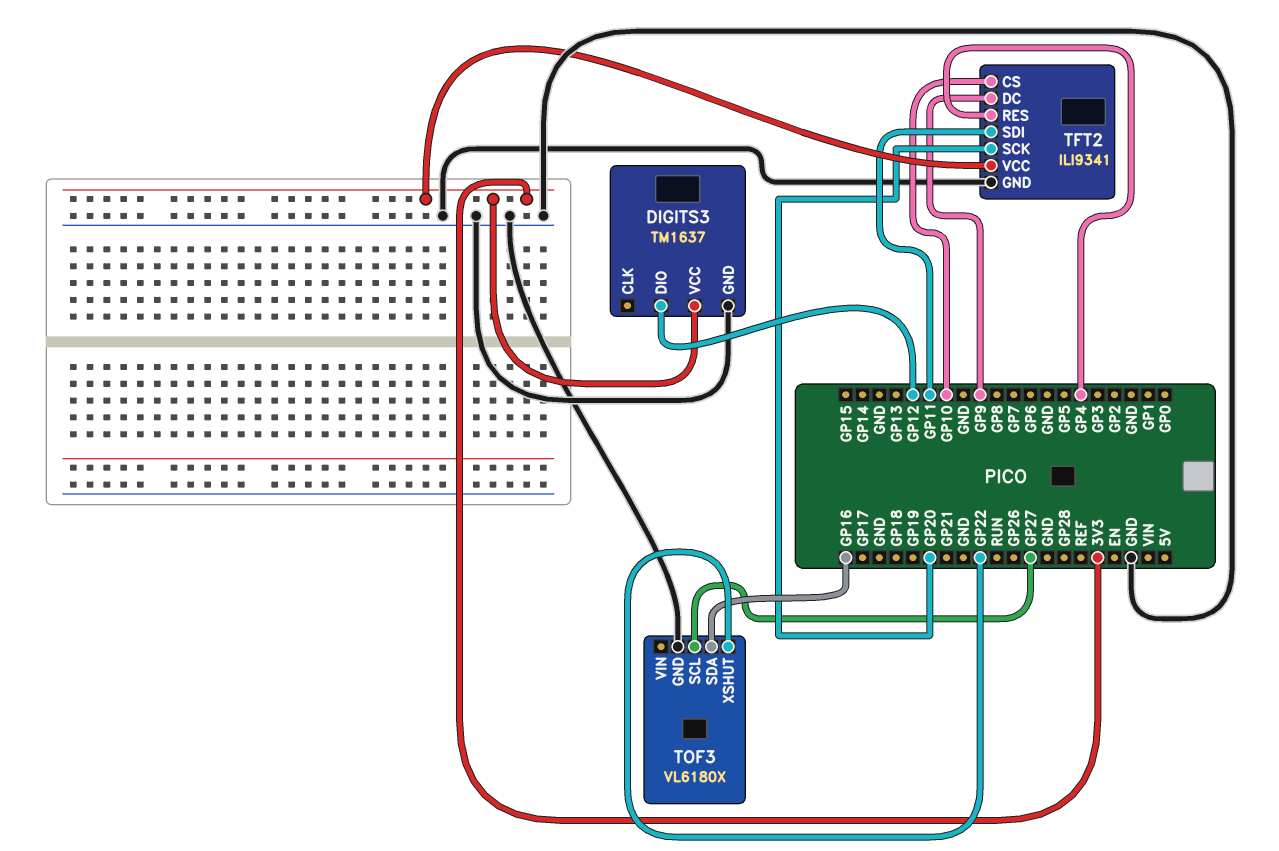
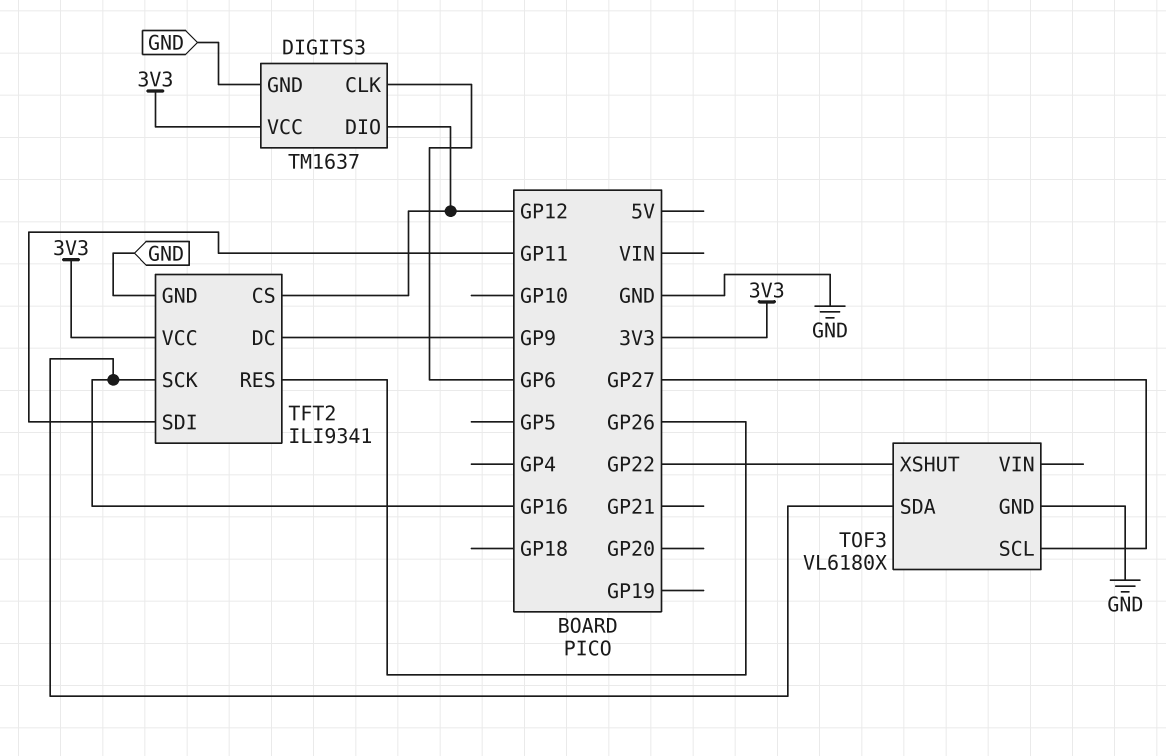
DIGITS3 pin CLK: none -> GP6
TFT2 pin CS: GP10 -> GP12
TFT2 pin RES: GP4 -> GP26
TFT2 pin SCK: GP20 -> GP16

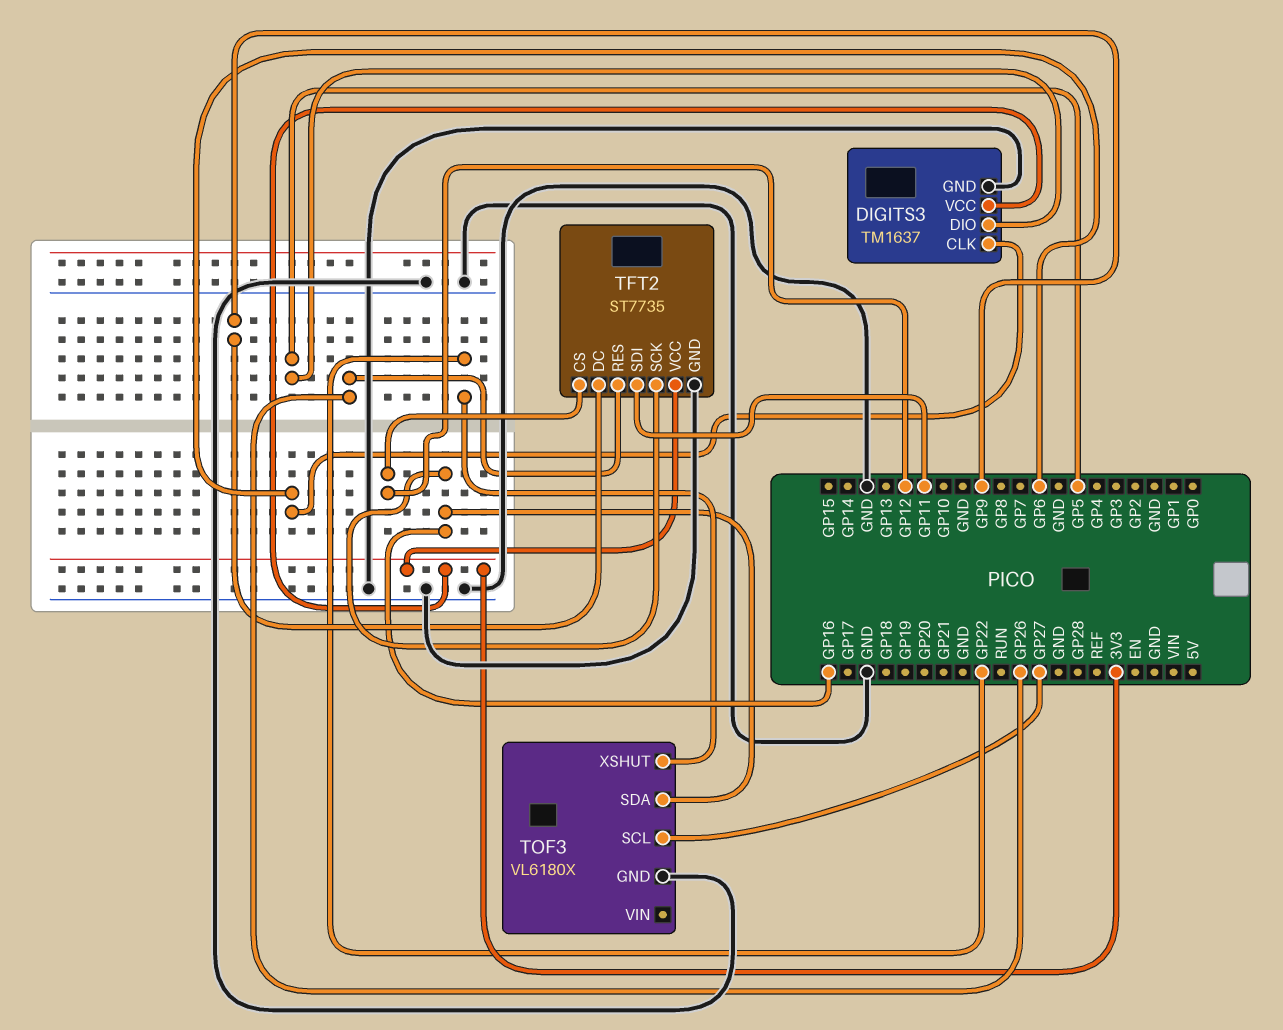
DIGITS3 pin DIO: GP12 -> GP5
TFT2: ILI9341 -> ST7735

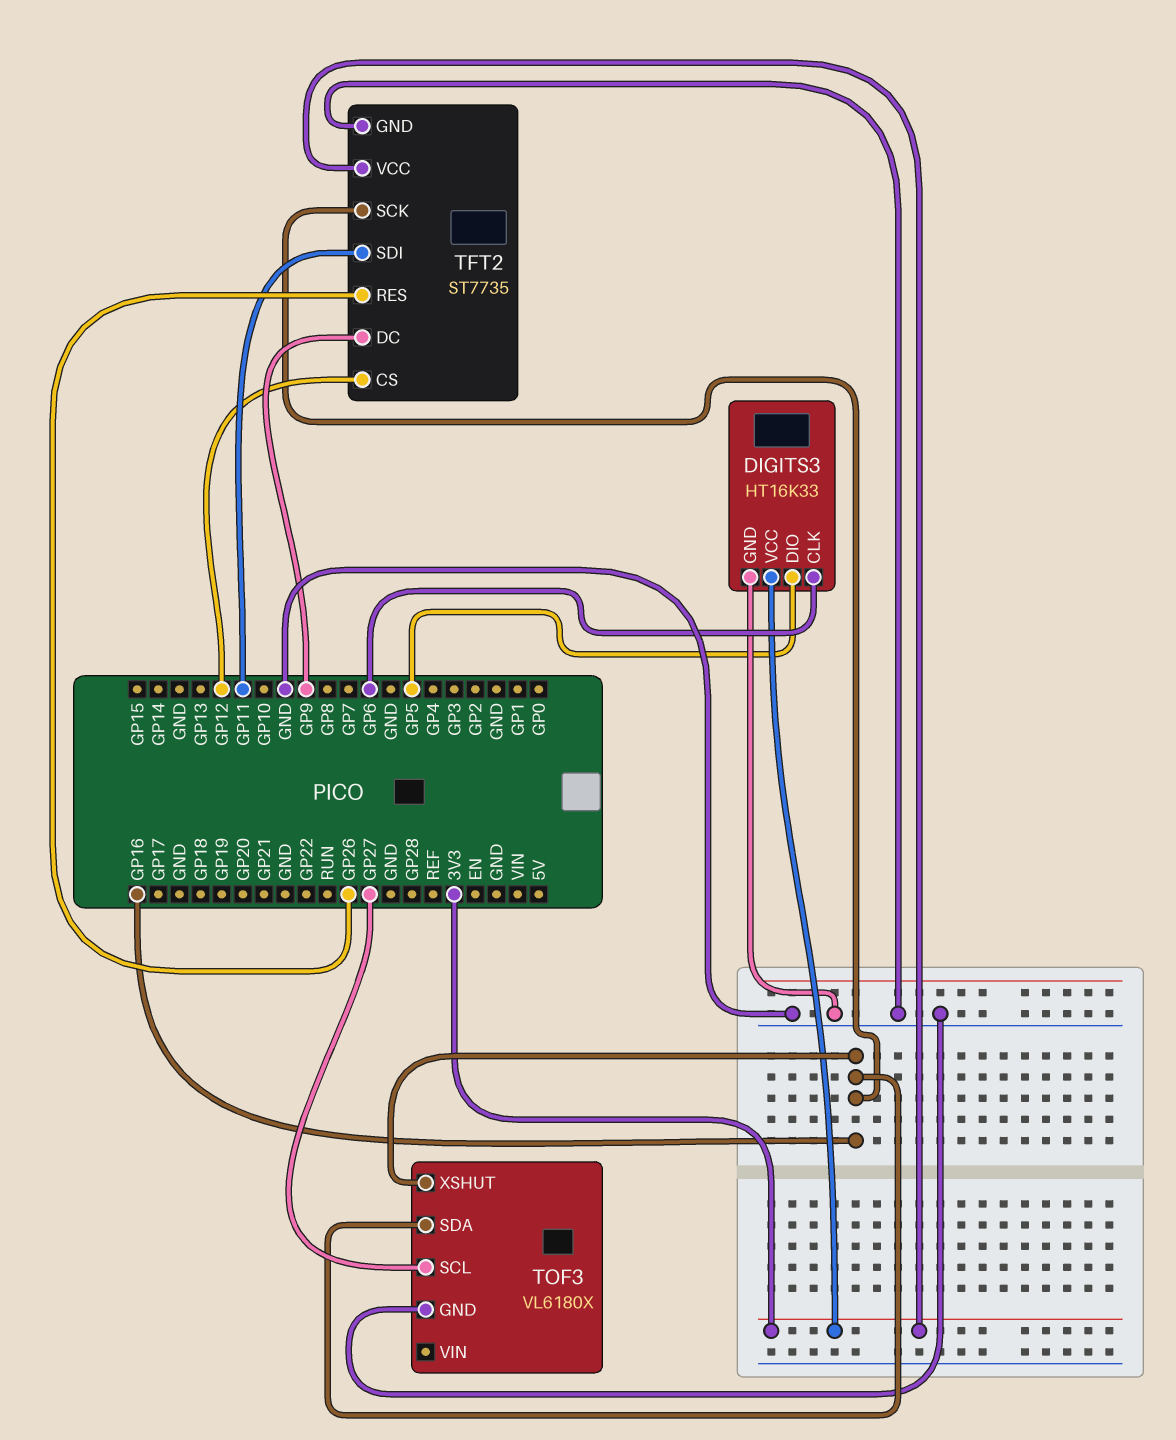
DIGITS3: TM1637 -> HT16K33
TOF3 pin XSHUT: GP22 -> GP16

